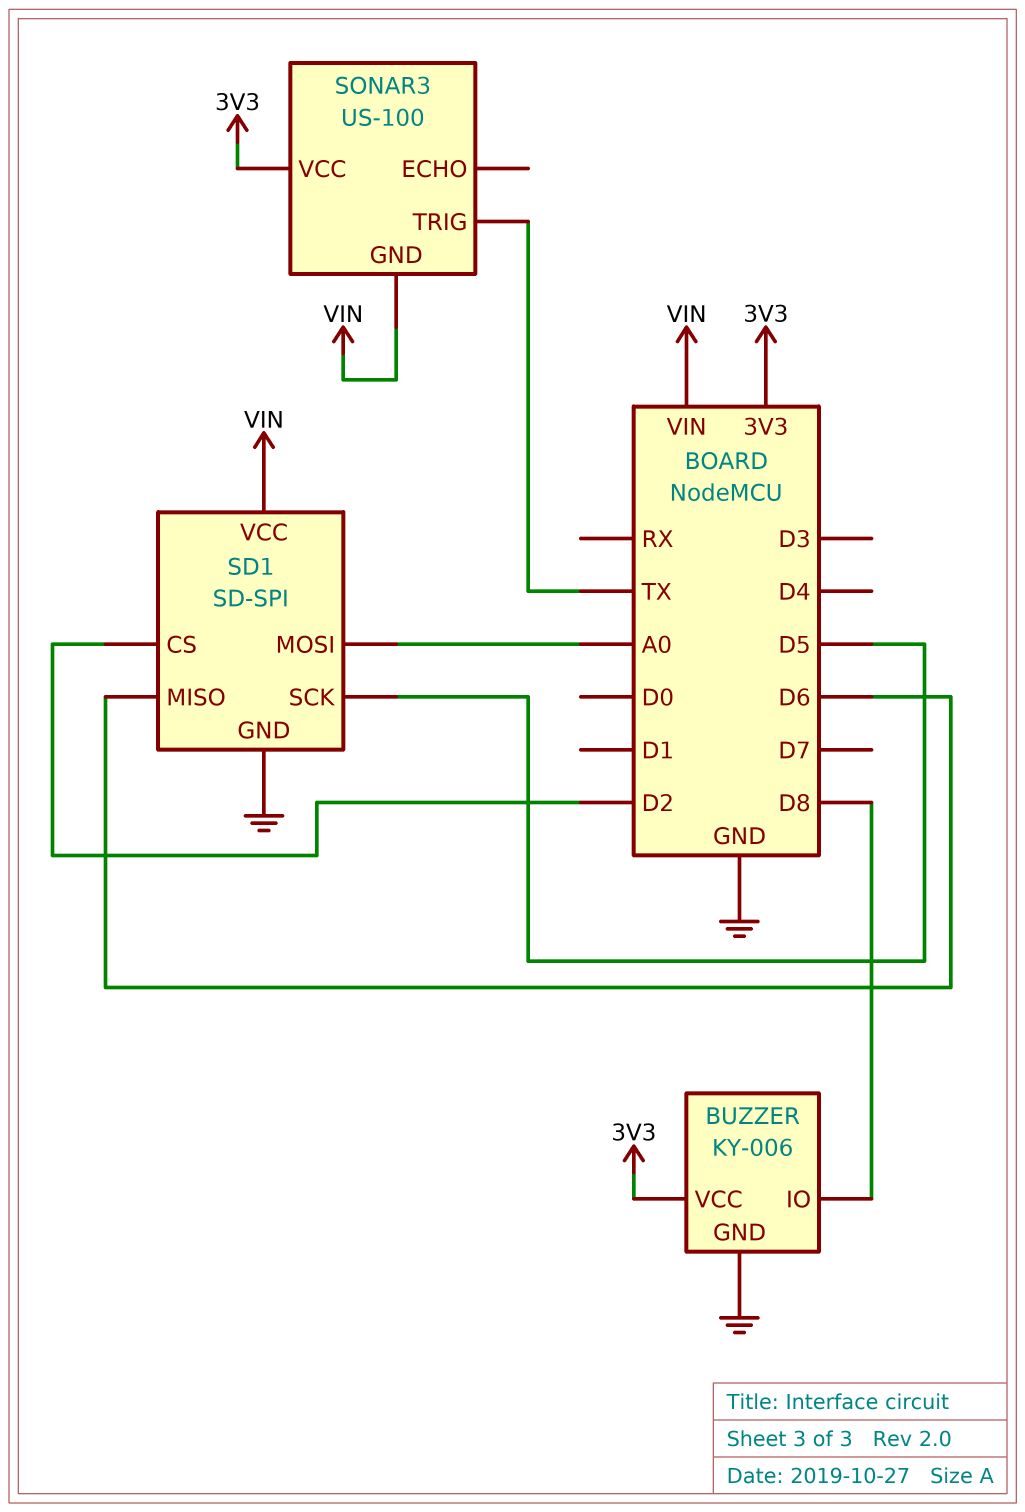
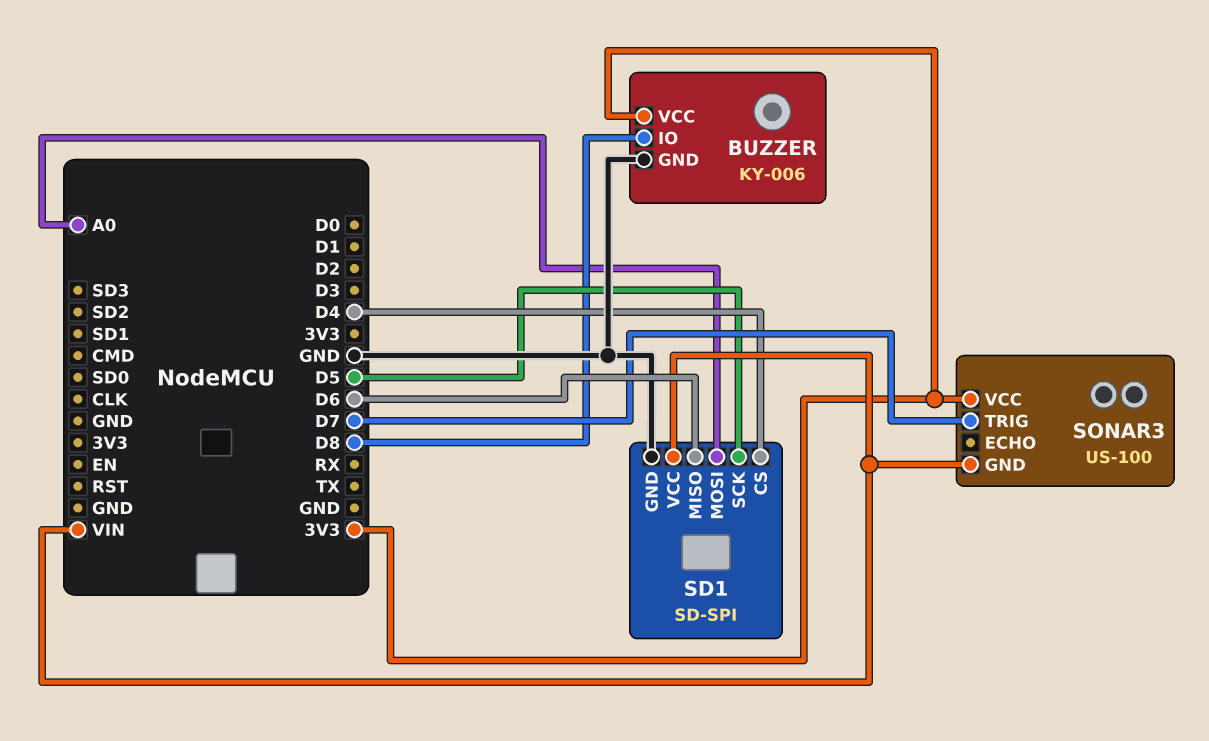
SD1 pin CS: D2 -> D4
SONAR3 pin TRIG: TX -> D7

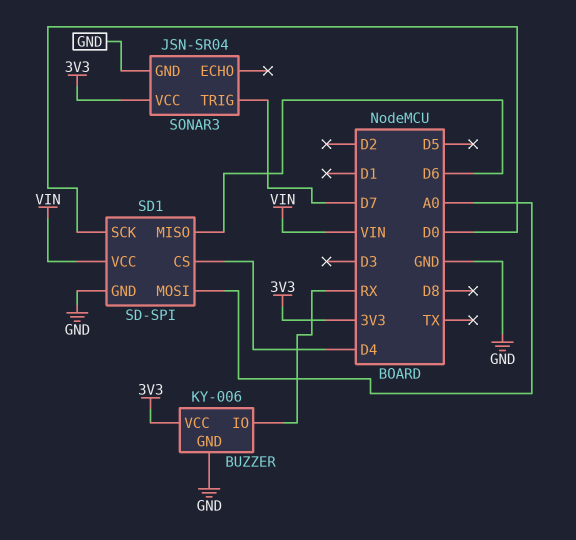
BUZZER pin IO: D8 -> RX
SD1 pin SCK: D5 -> D0
SONAR3: US-100 -> JSN-SR04
SONAR3 pin GND: VIN -> GND

